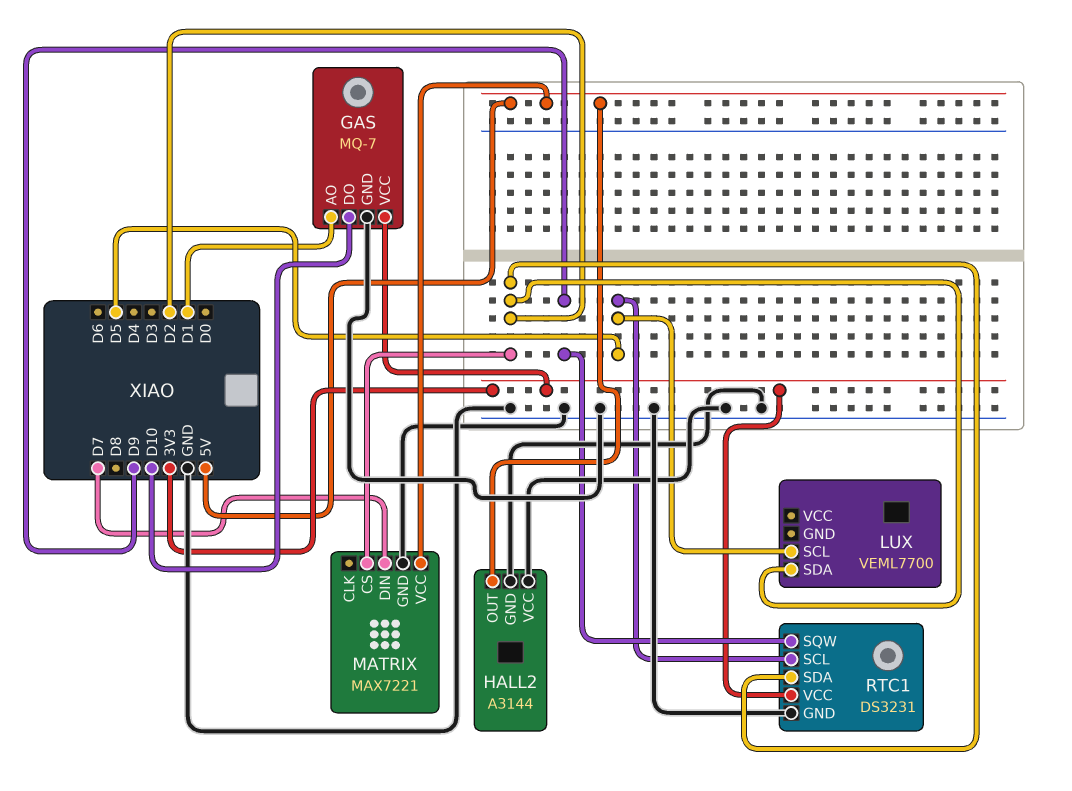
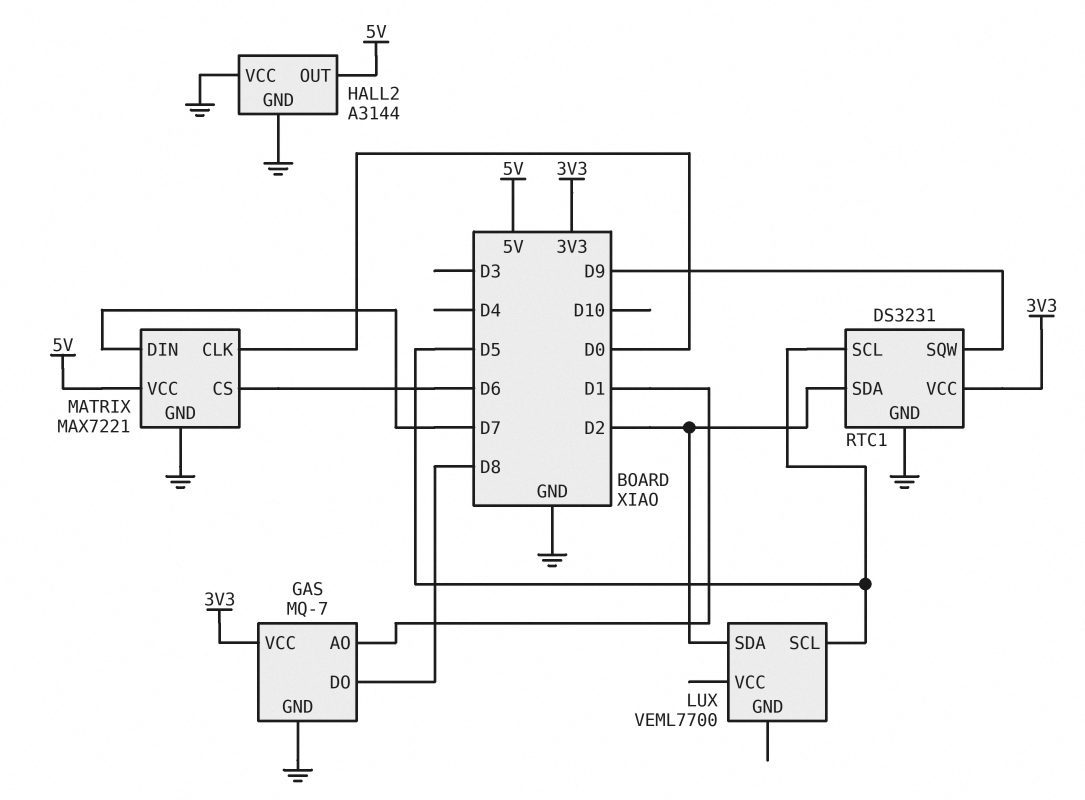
GAS pin DO: D10 -> D8
MATRIX pin CLK: none -> D0
MATRIX pin CS: D2 -> D6

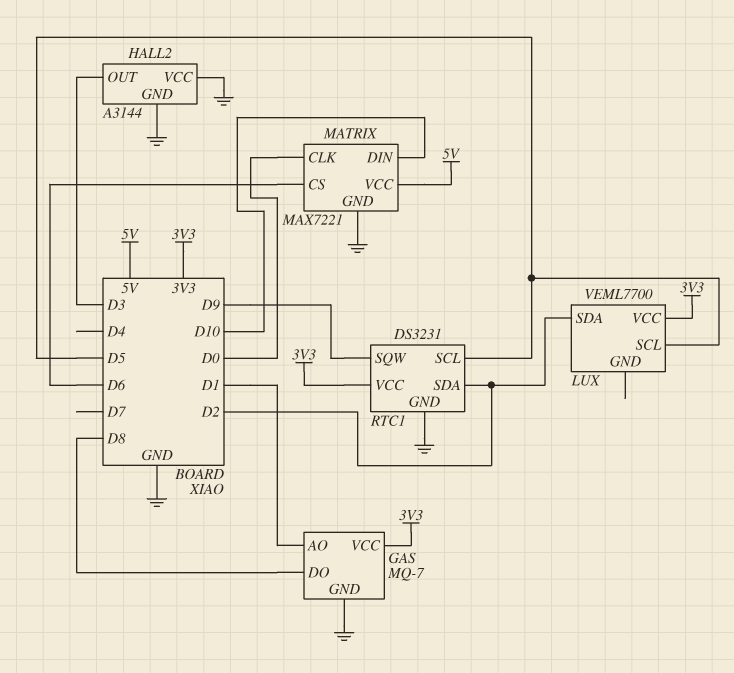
HALL2 pin OUT: 5V -> D3
LUX pin VCC: none -> 3V3
MATRIX pin DIN: D7 -> D10

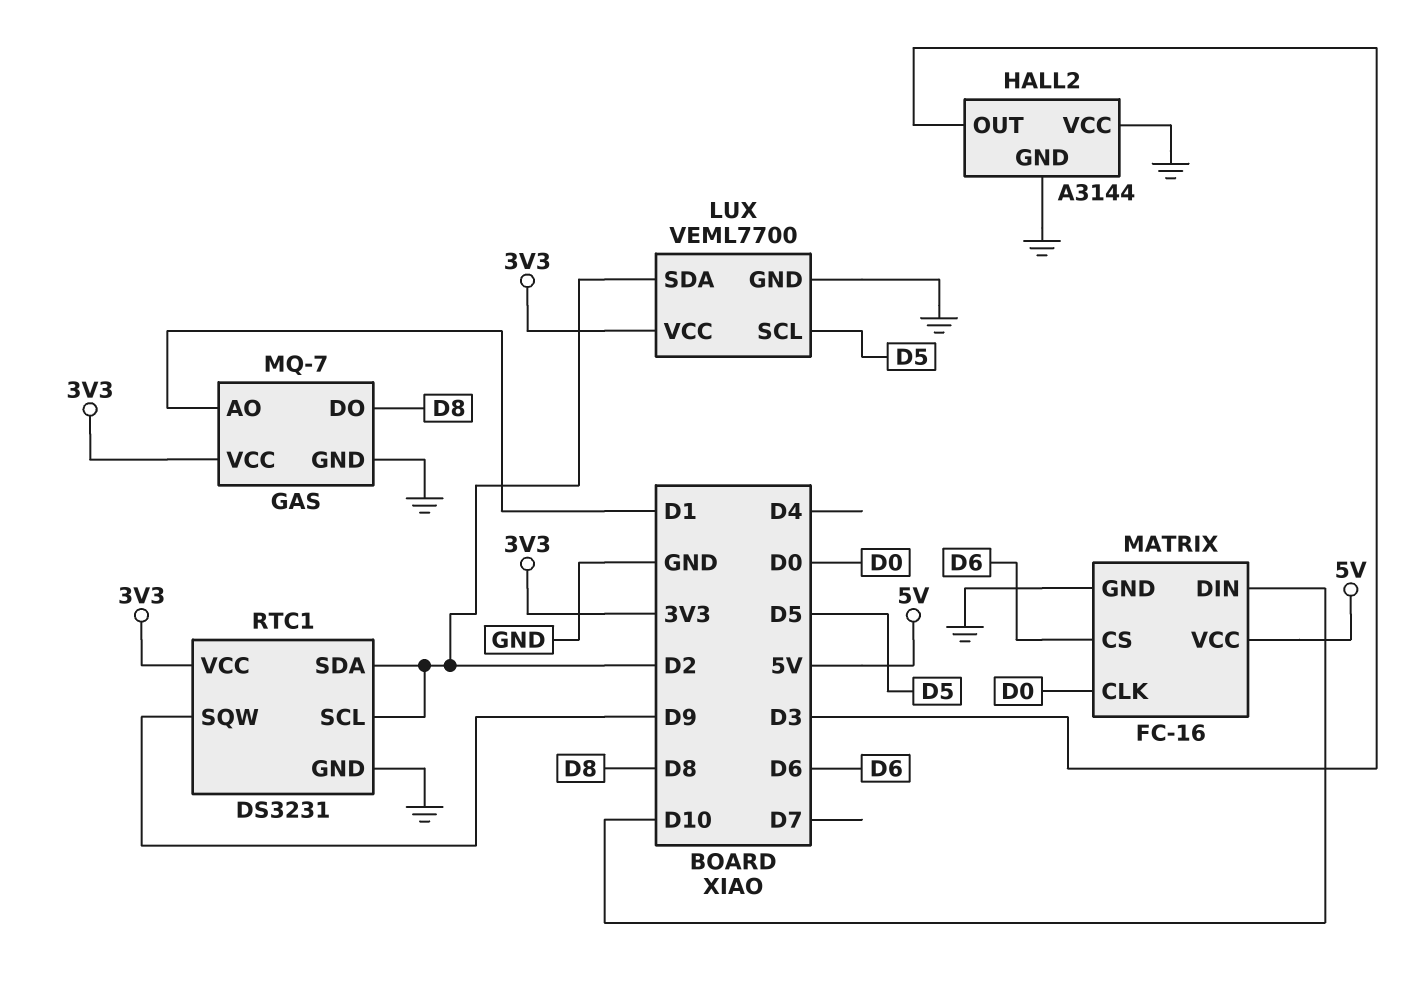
LUX pin GND: none -> GND
MATRIX: MAX7221 -> FC-16
RTC1 pin SCL: D5 -> D2

